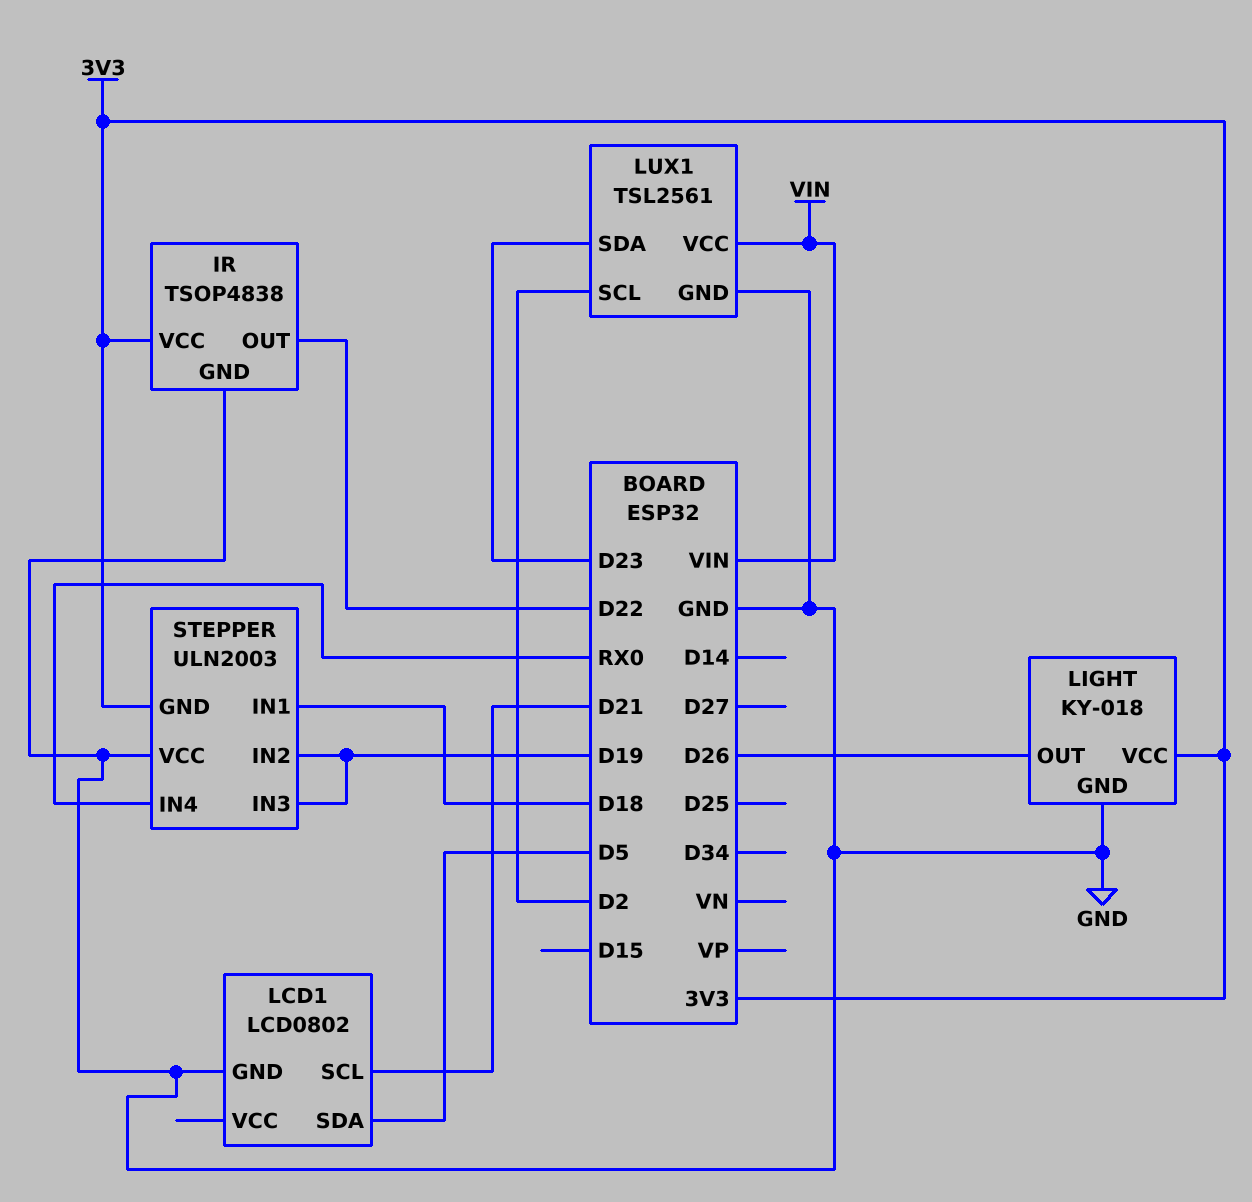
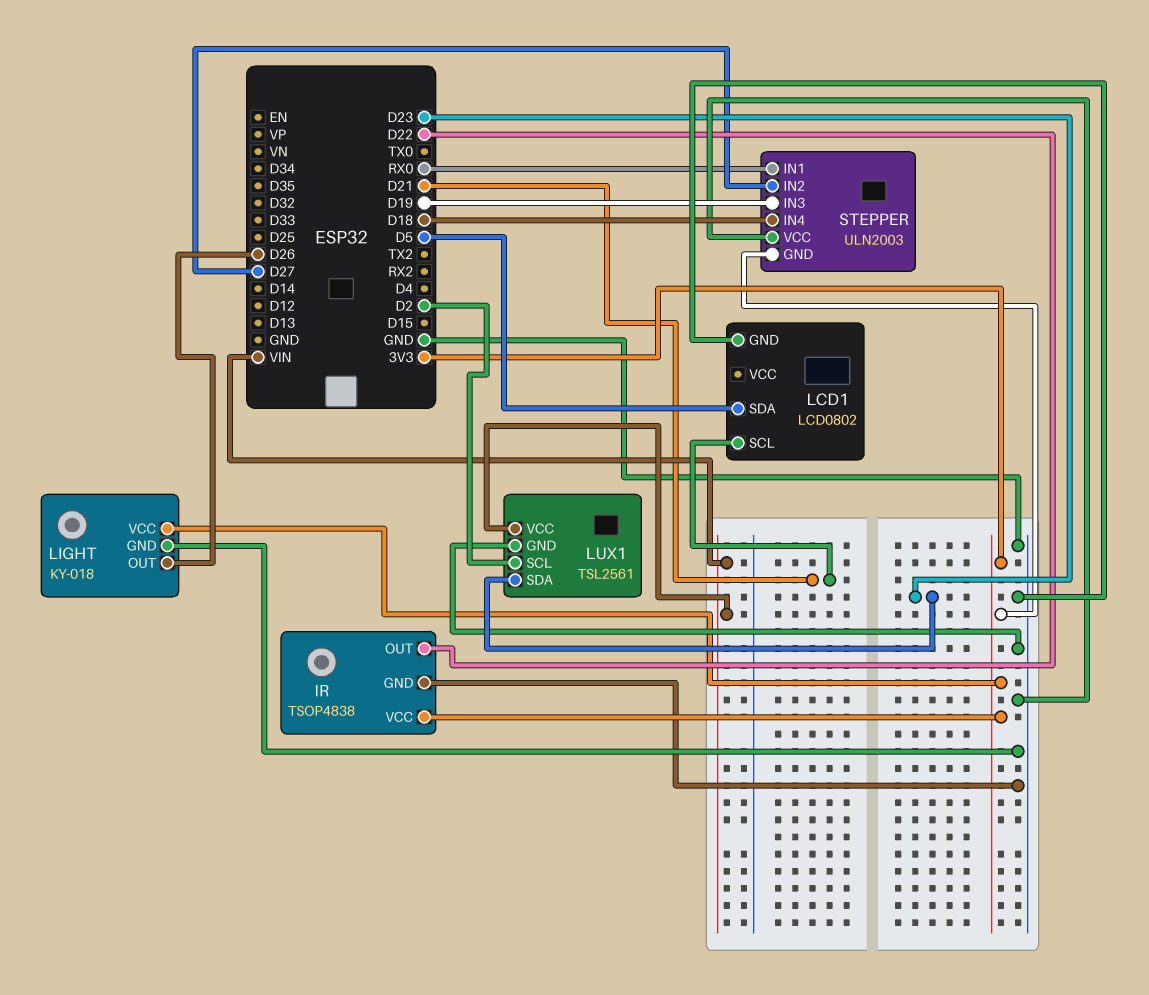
STEPPER pin IN1: D18 -> RX0
STEPPER pin IN2: D19 -> D27
STEPPER pin IN4: RX0 -> D18

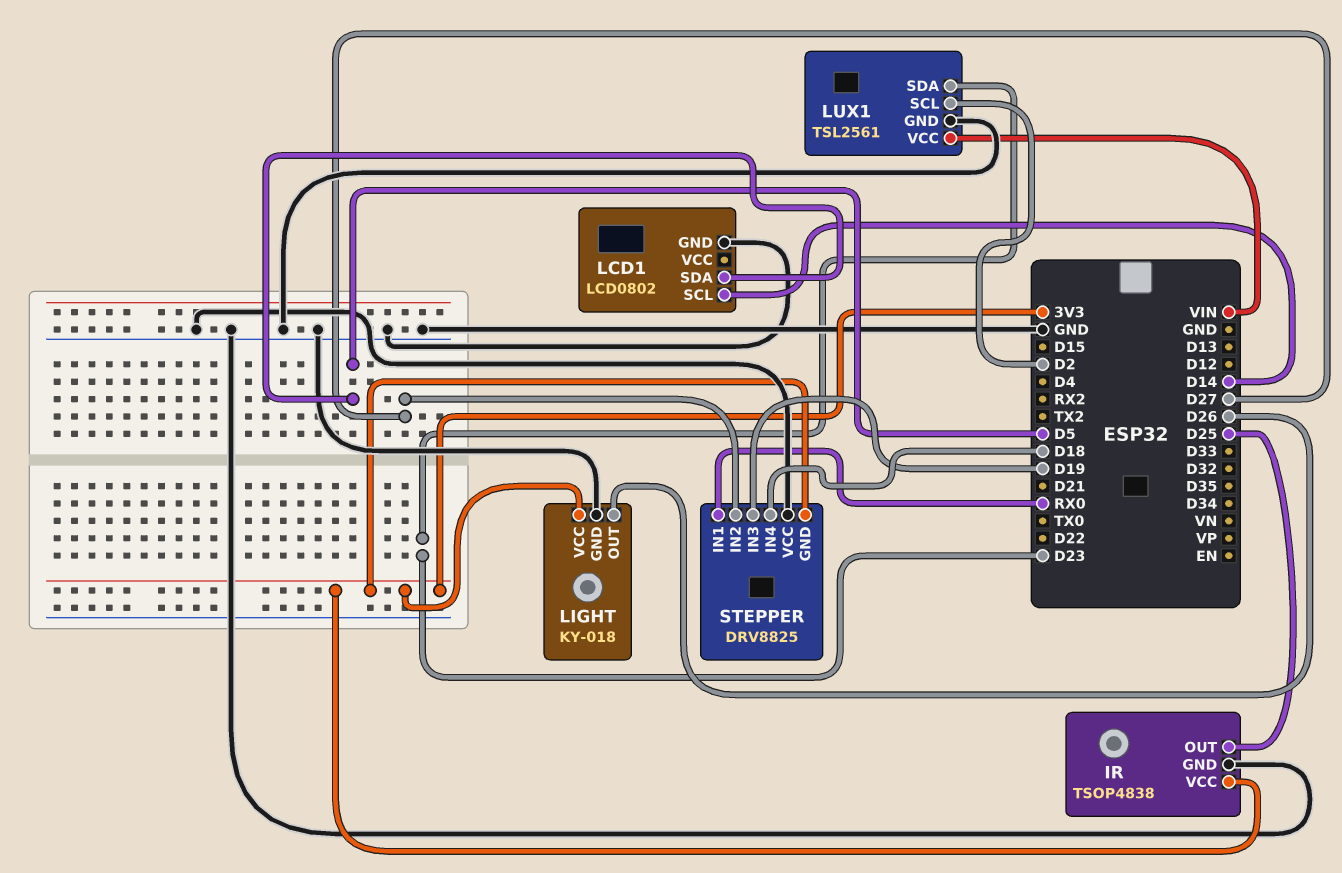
IR pin OUT: D22 -> D25
LCD1 pin SCL: D21 -> D14
STEPPER: ULN2003 -> DRV8825

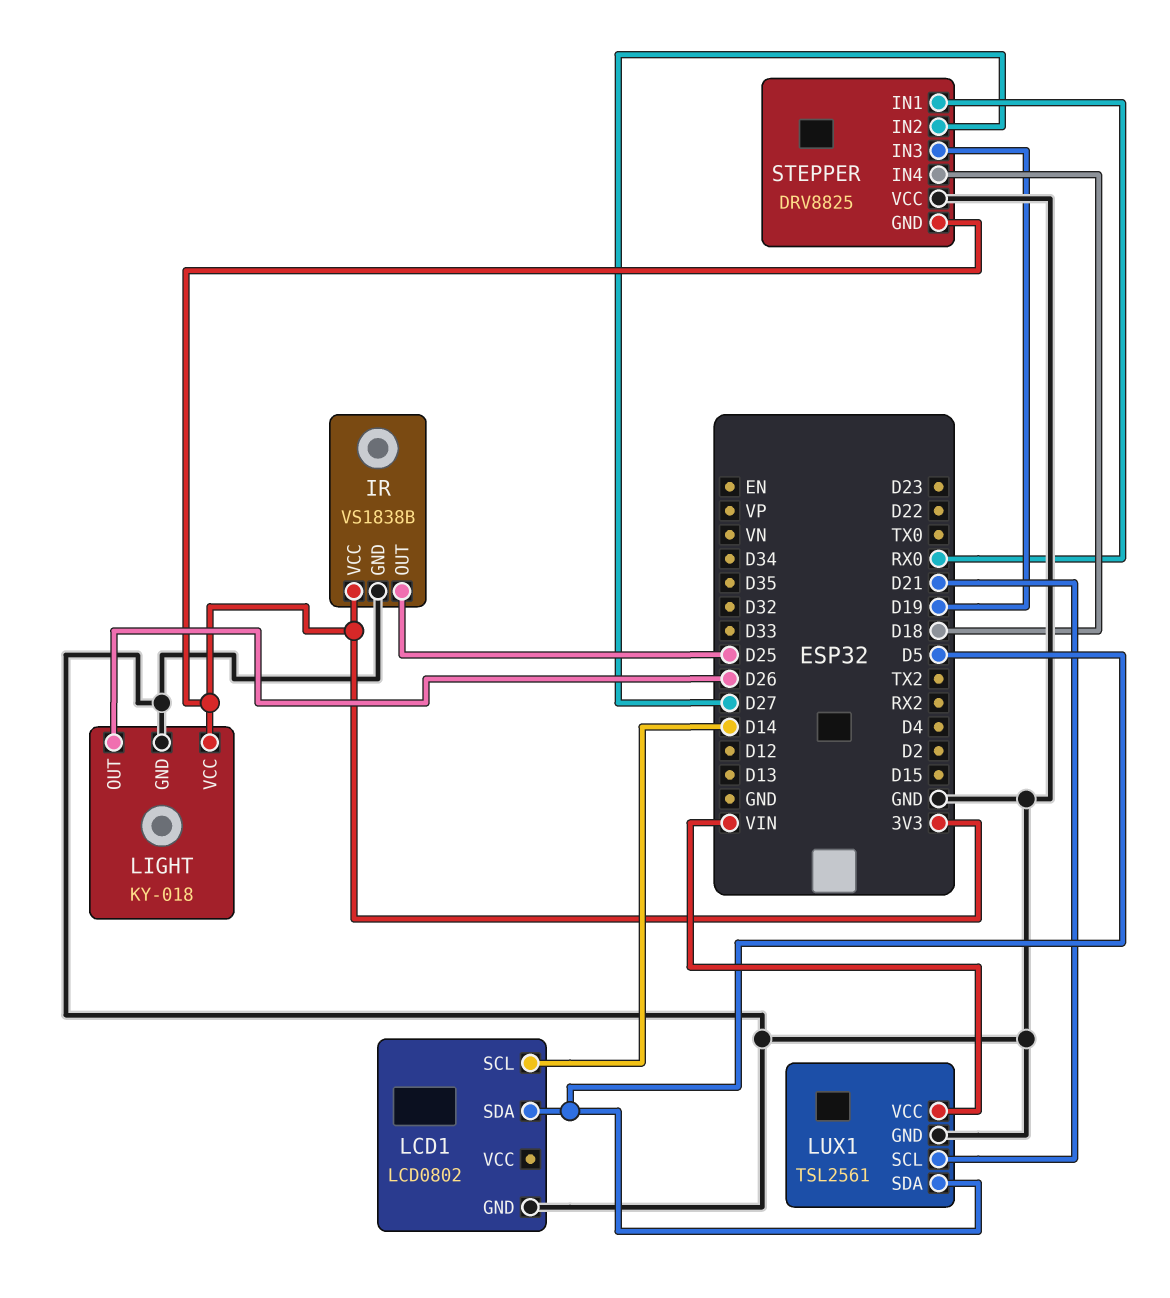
IR: TSOP4838 -> VS1838B
LUX1 pin SCL: D2 -> D21
LUX1 pin SDA: D23 -> D5

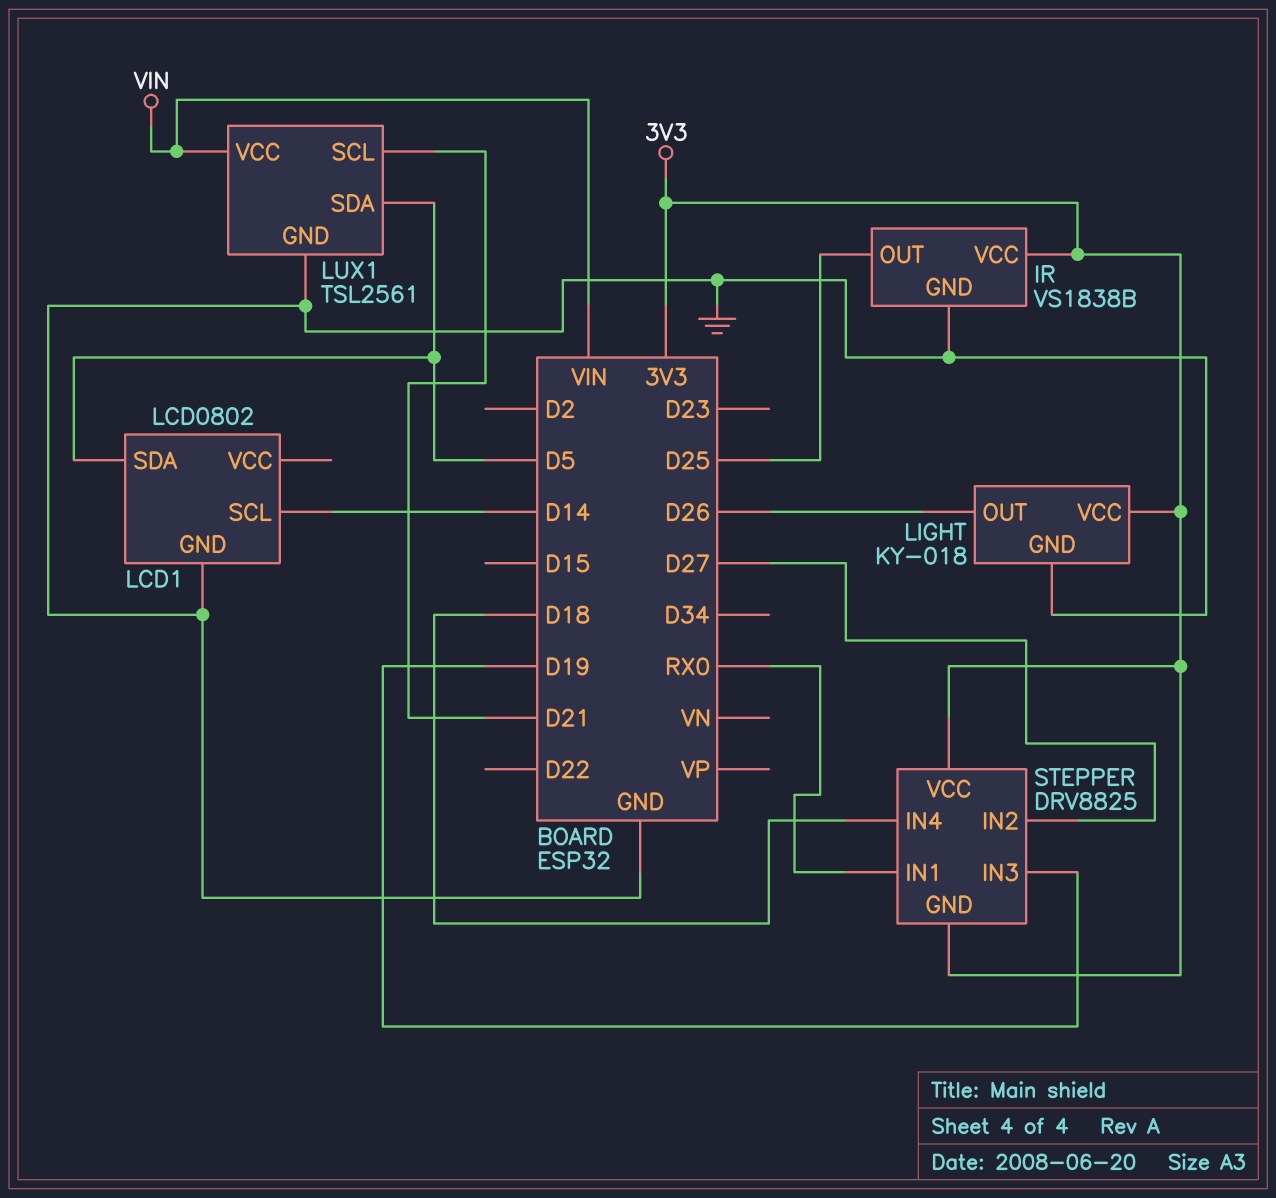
STEPPER pin VCC: GND -> 3V3

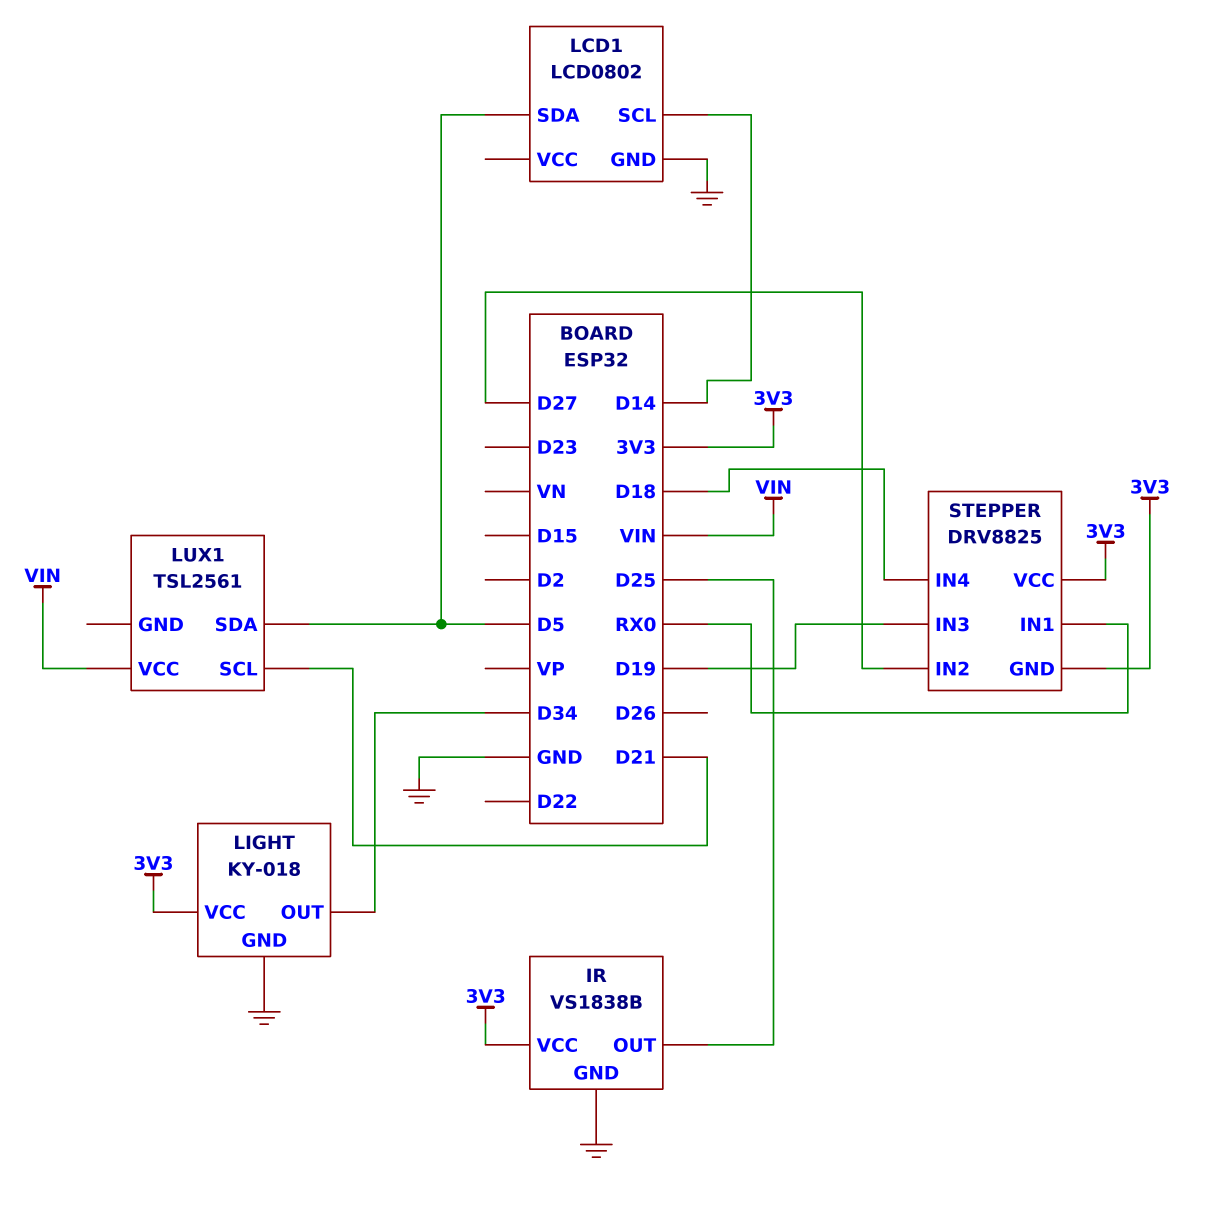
LIGHT pin OUT: D26 -> D34
LUX1 pin GND: GND -> none

